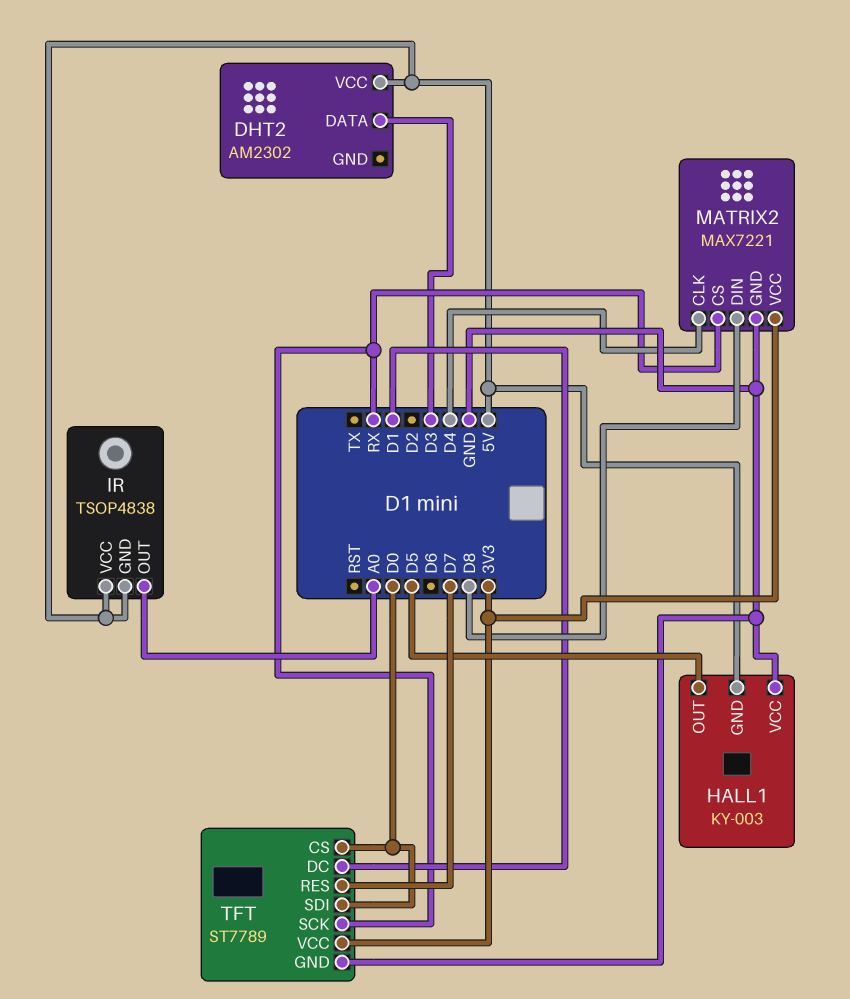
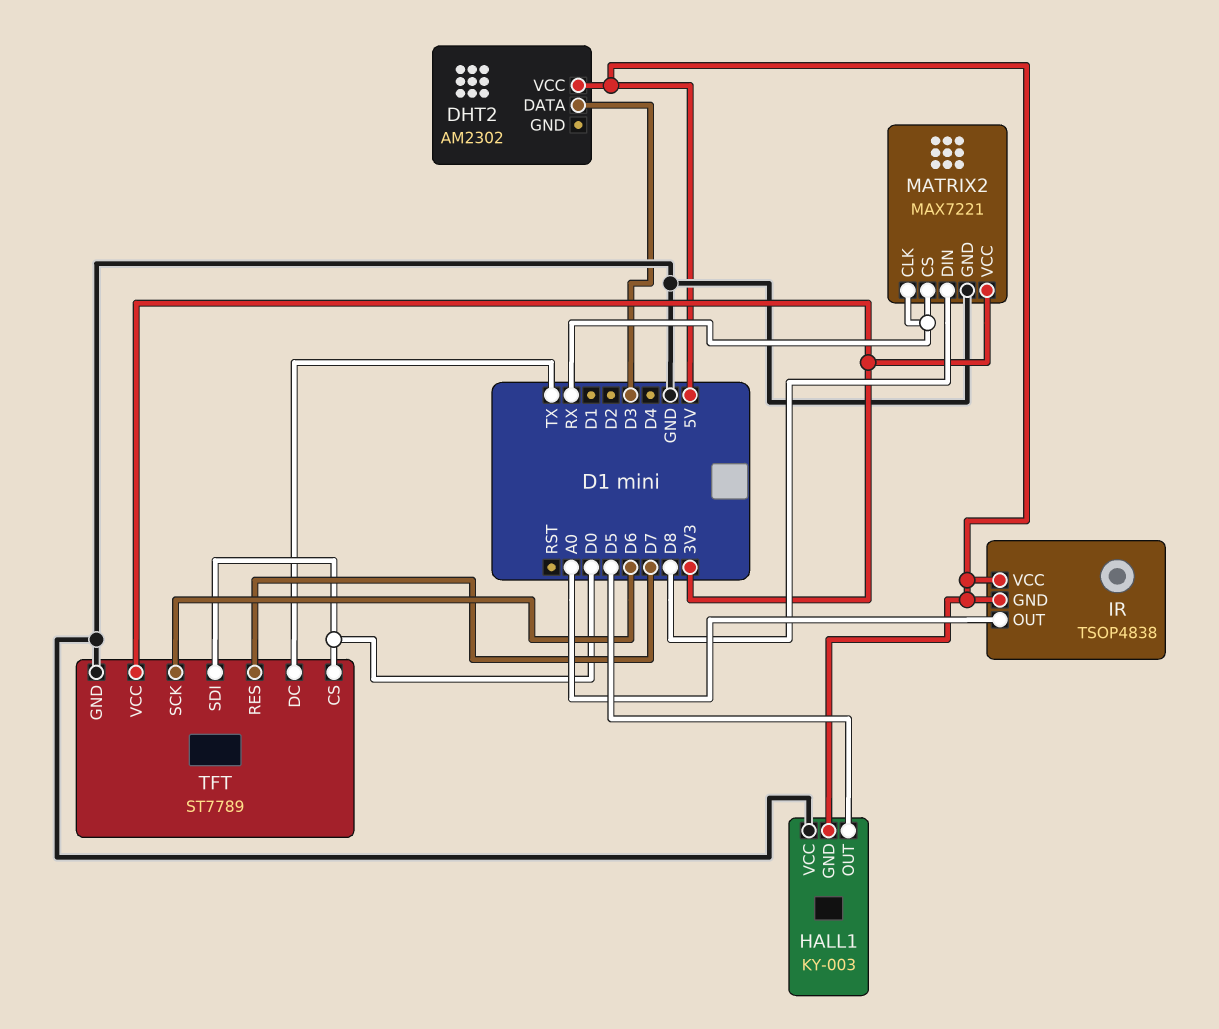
MATRIX2 pin CLK: D4 -> RX
TFT pin DC: D1 -> TX
TFT pin SCK: RX -> D6

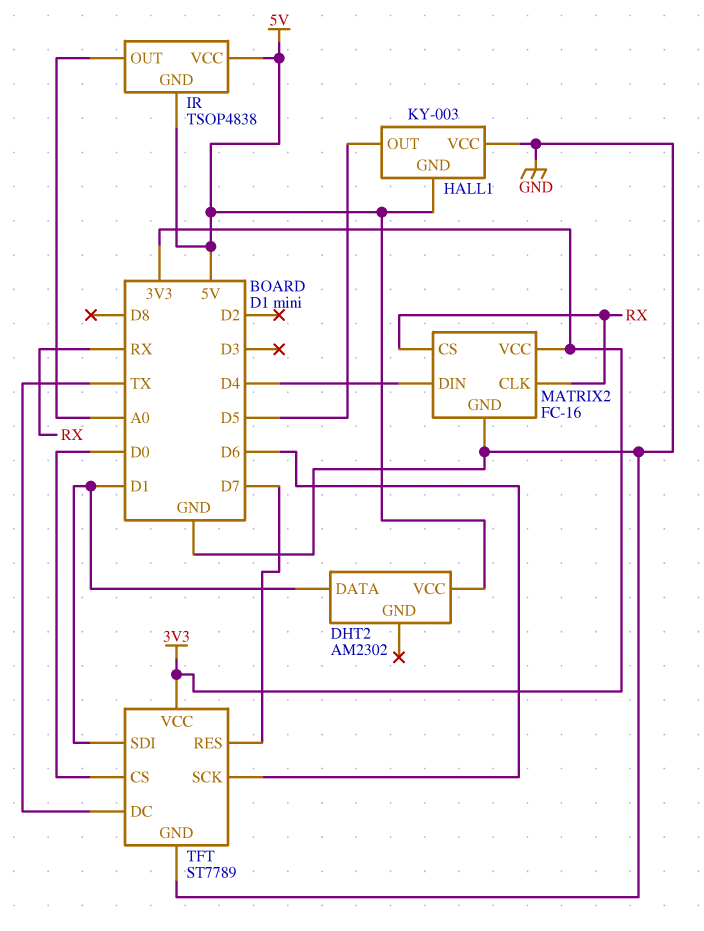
DHT2 pin DATA: D3 -> D1
MATRIX2: MAX7221 -> FC-16
MATRIX2 pin DIN: D8 -> D4
TFT pin SDI: D0 -> D1

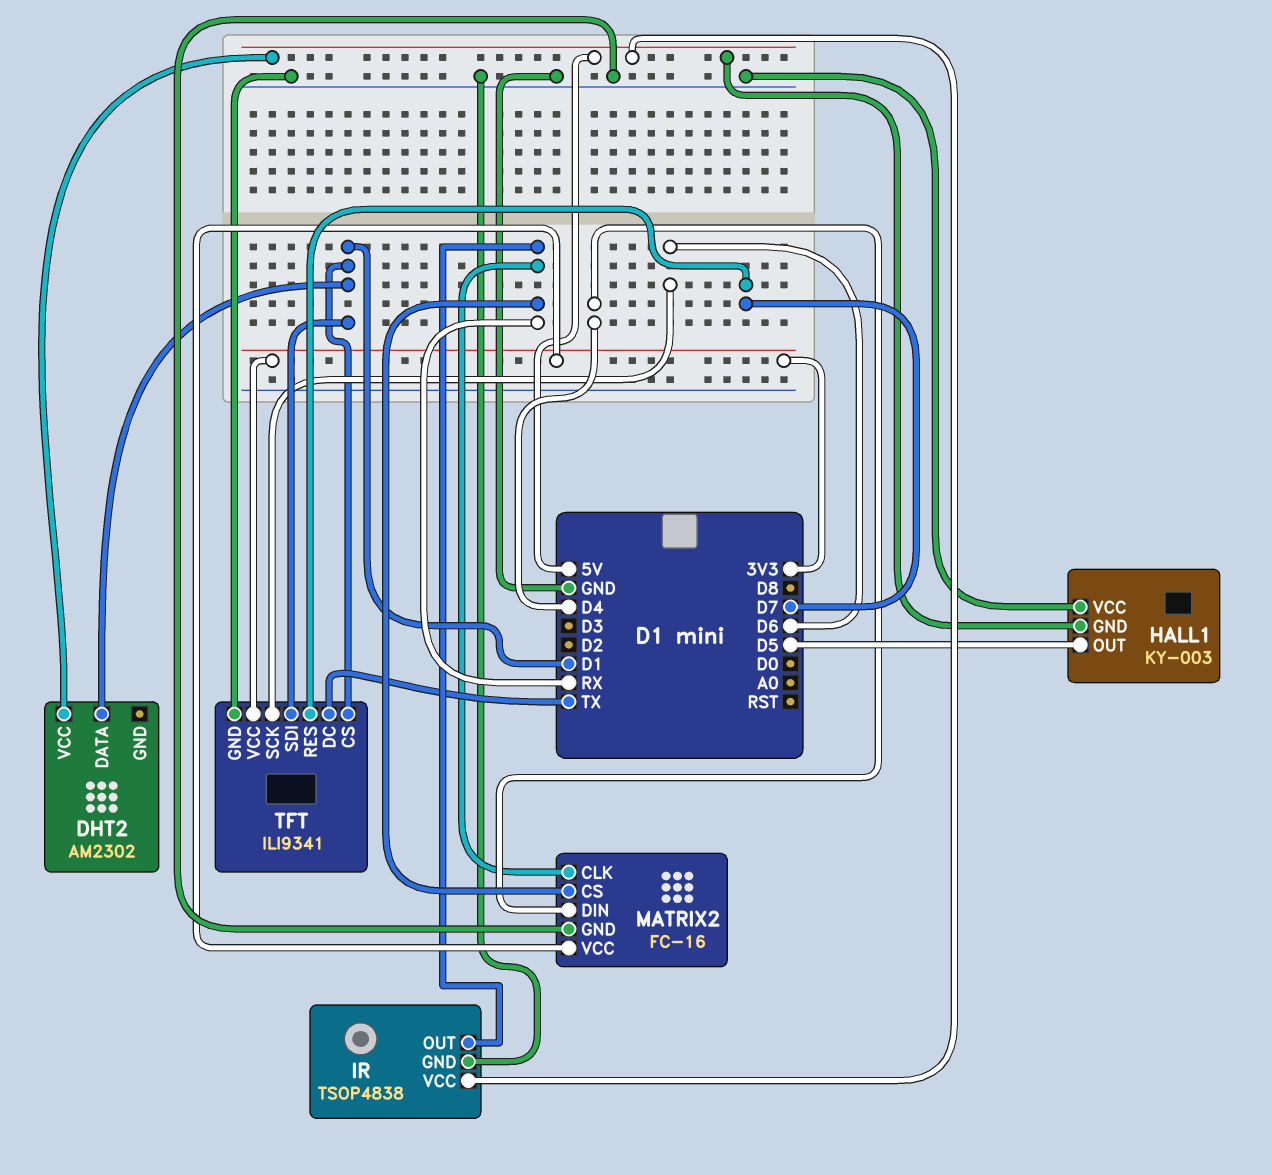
IR pin GND: 5V -> GND
IR pin OUT: A0 -> RX
TFT: ST7789 -> ILI9341
TFT pin CS: D0 -> D1

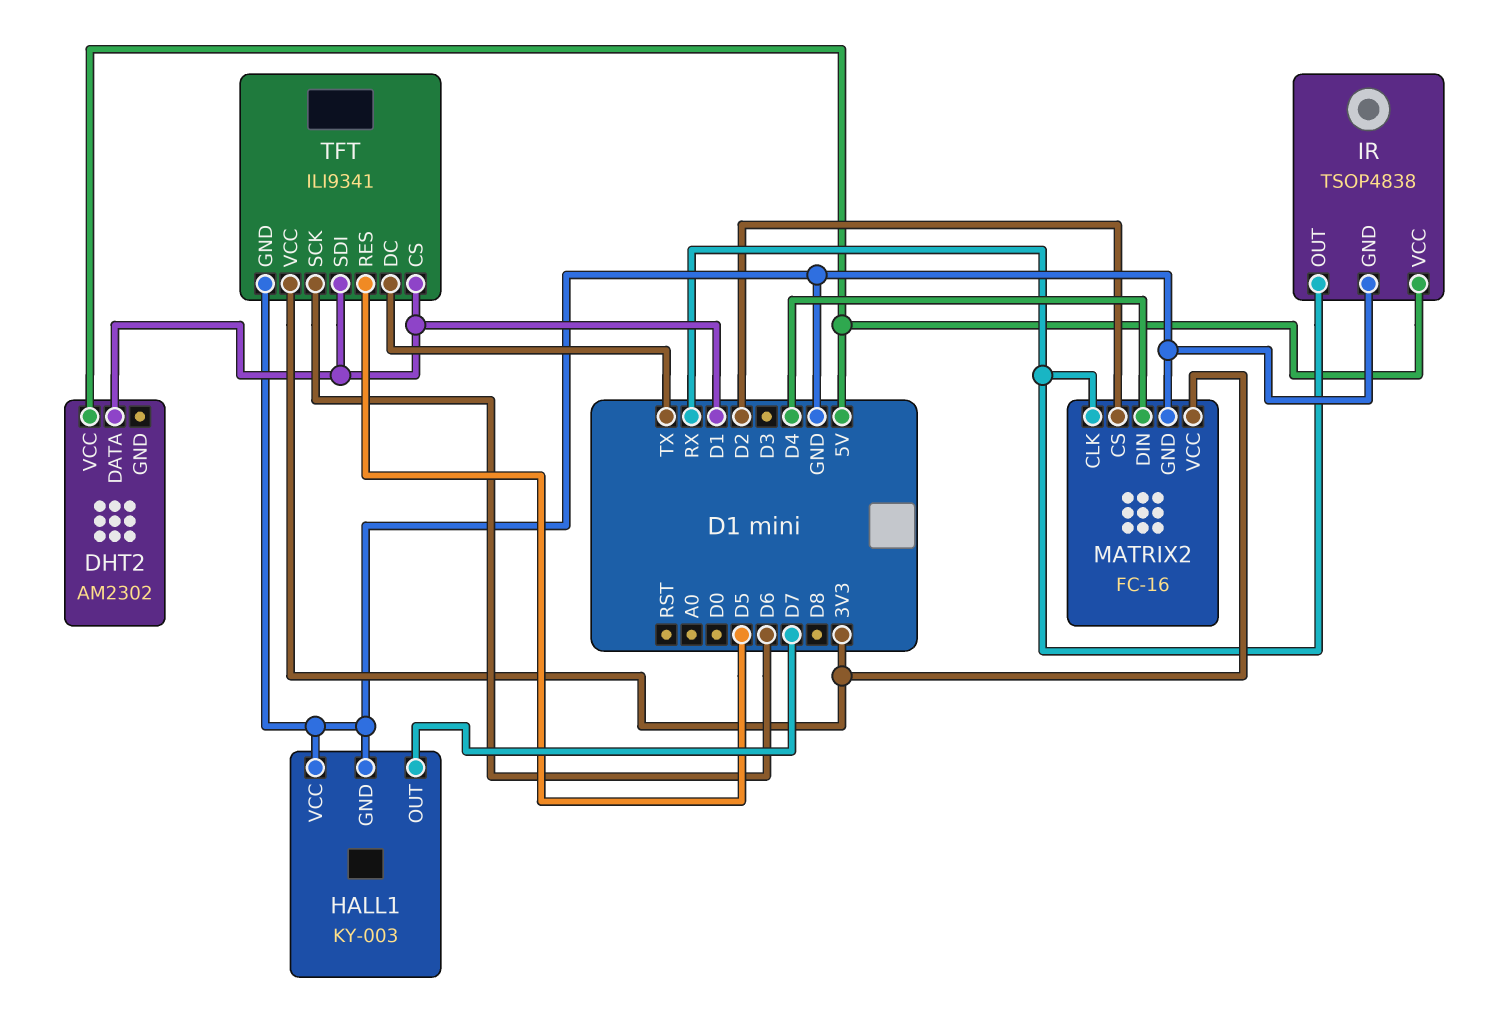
HALL1 pin GND: 5V -> GND
HALL1 pin OUT: D5 -> D7
MATRIX2 pin CS: RX -> D2
TFT pin RES: D7 -> D5

